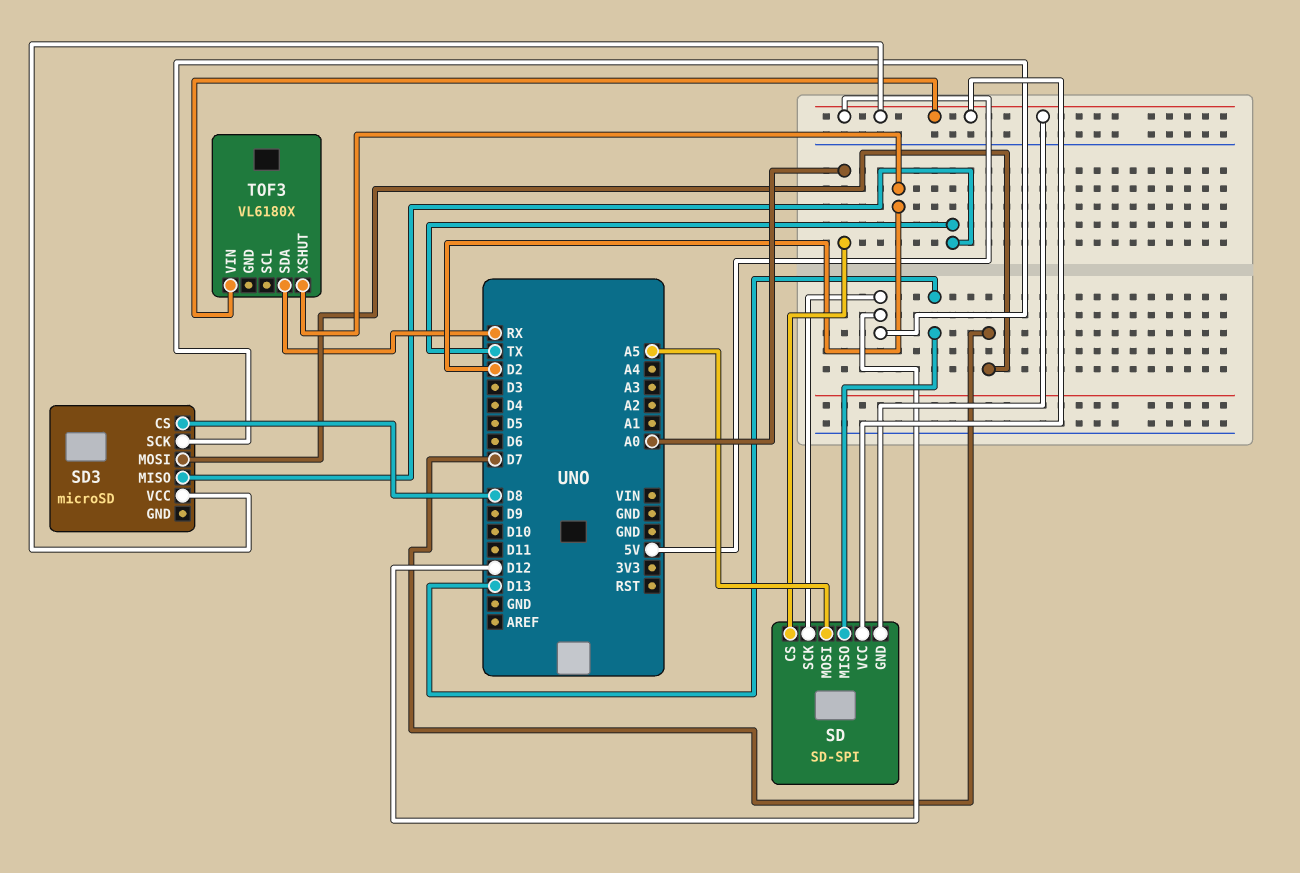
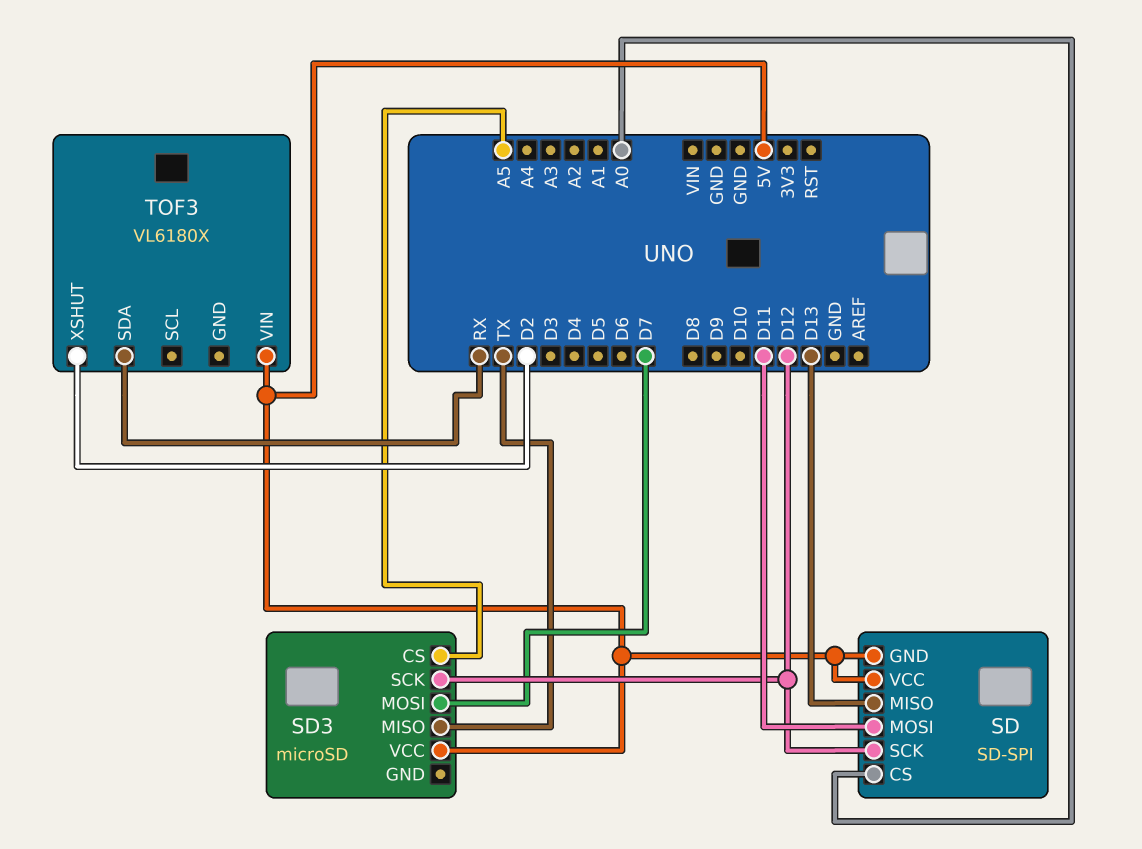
SD pin MOSI: A5 -> D11
SD3 pin CS: D8 -> A5

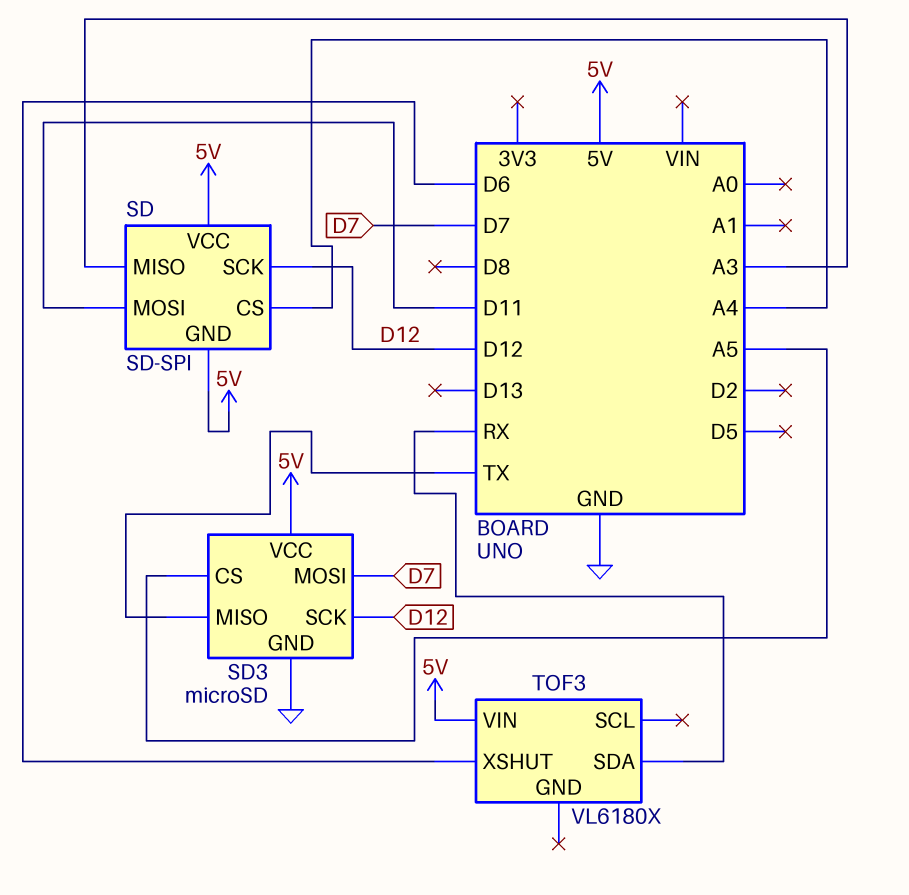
SD pin CS: A0 -> A4
SD pin MISO: D13 -> A3
SD3 pin GND: none -> GND
TOF3 pin XSHUT: D2 -> D6

